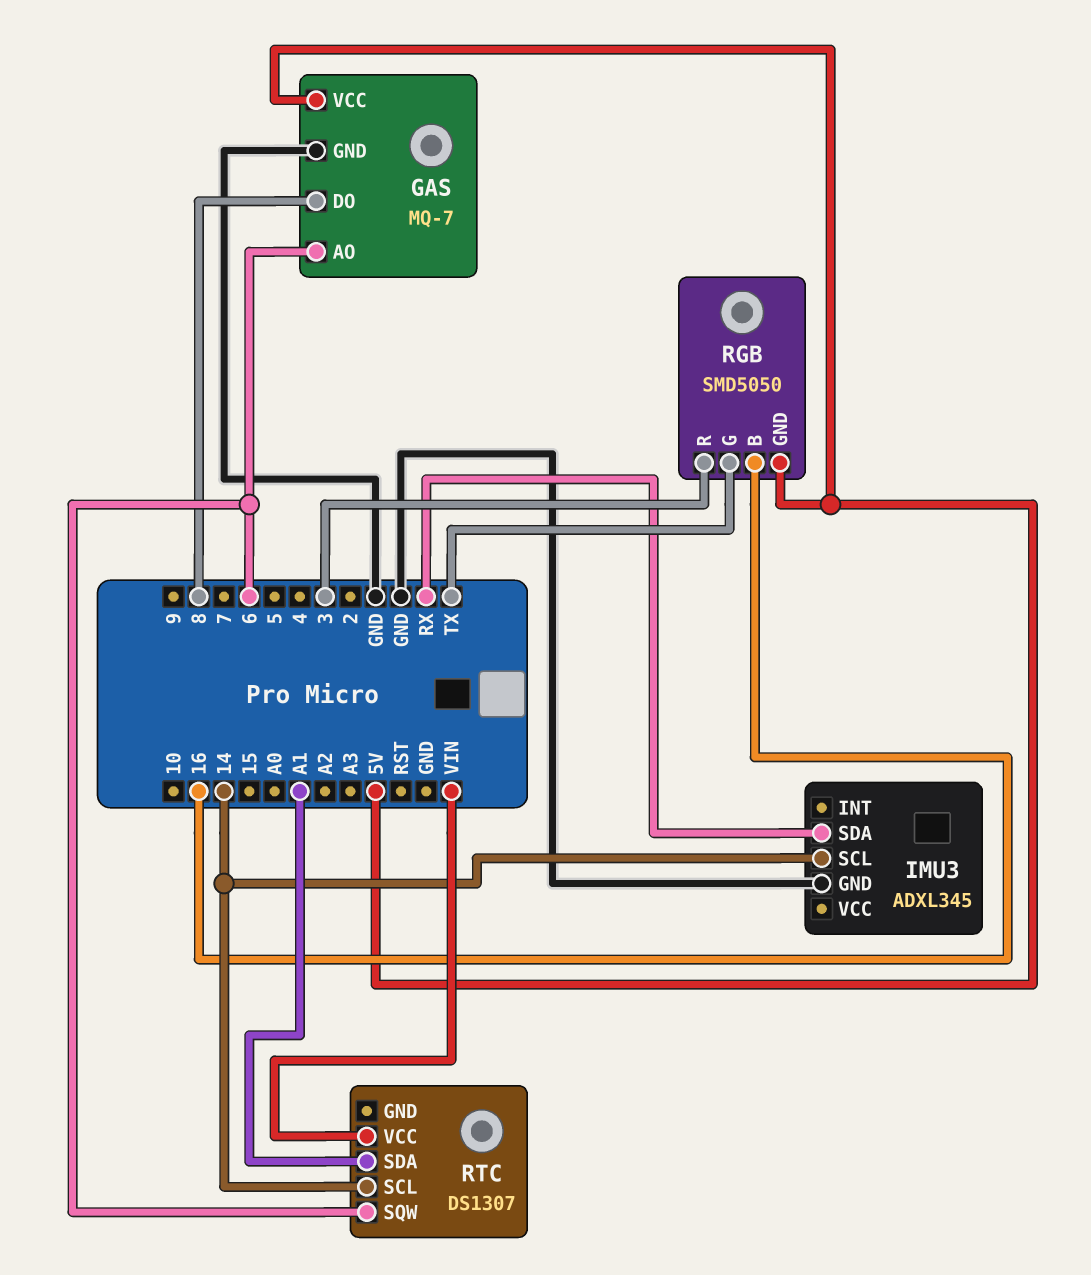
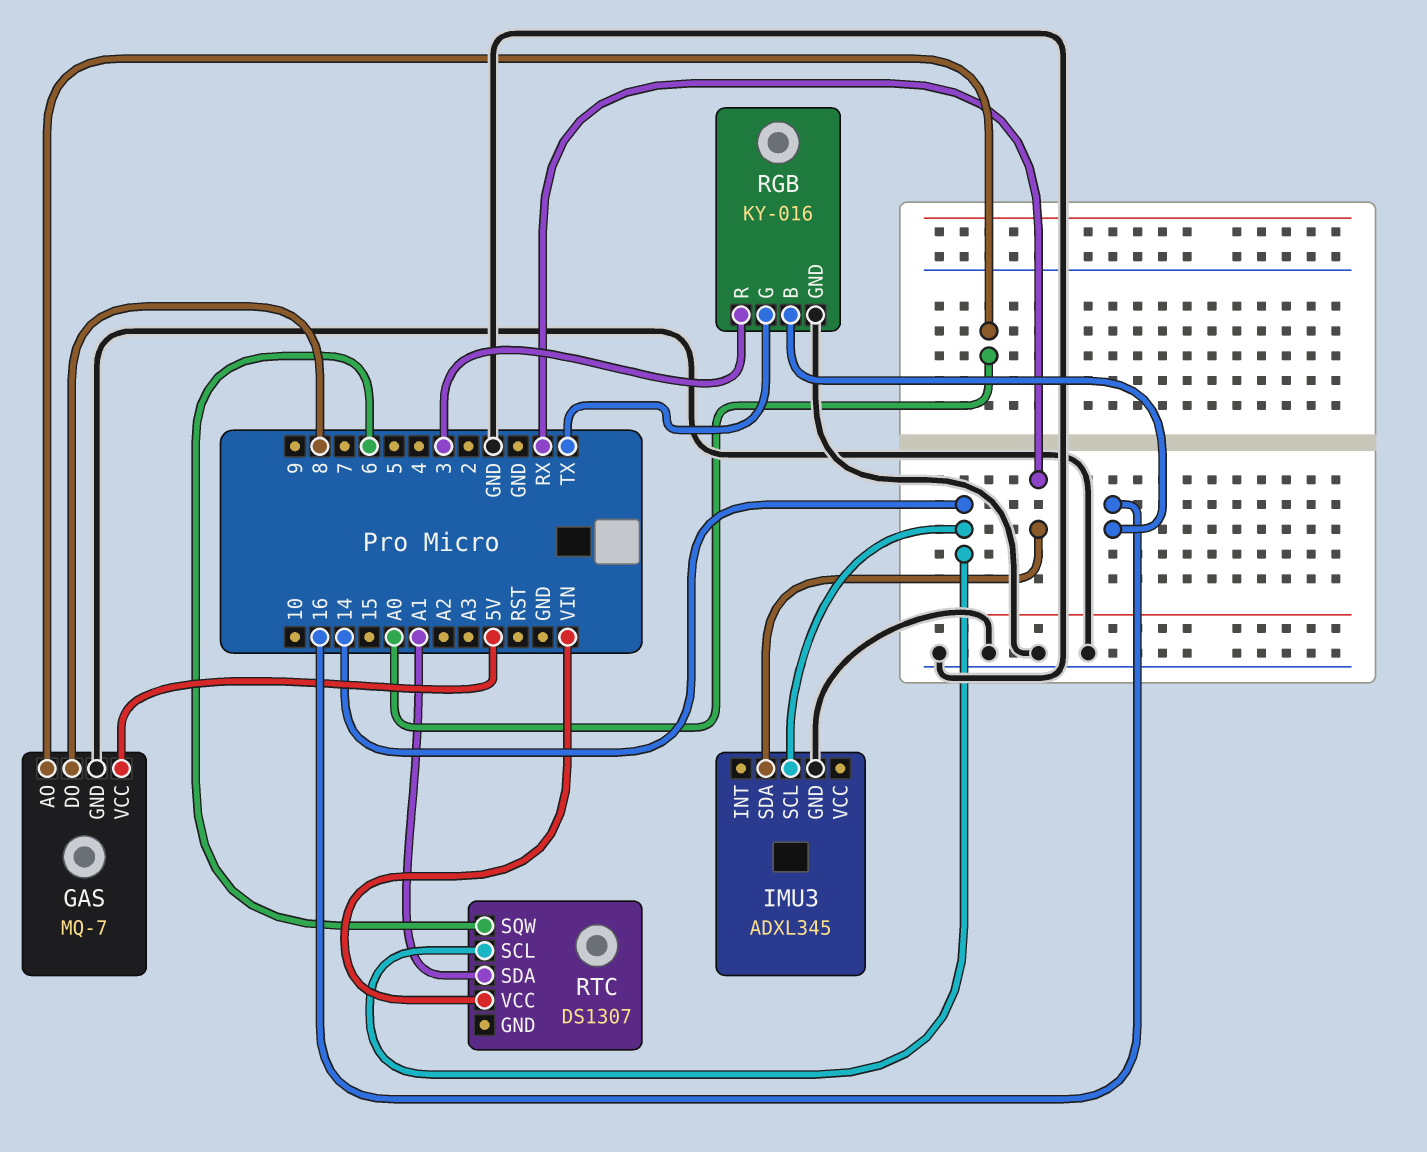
GAS pin AO: 6 -> A0
RGB: SMD5050 -> KY-016
RGB pin GND: 5V -> GND

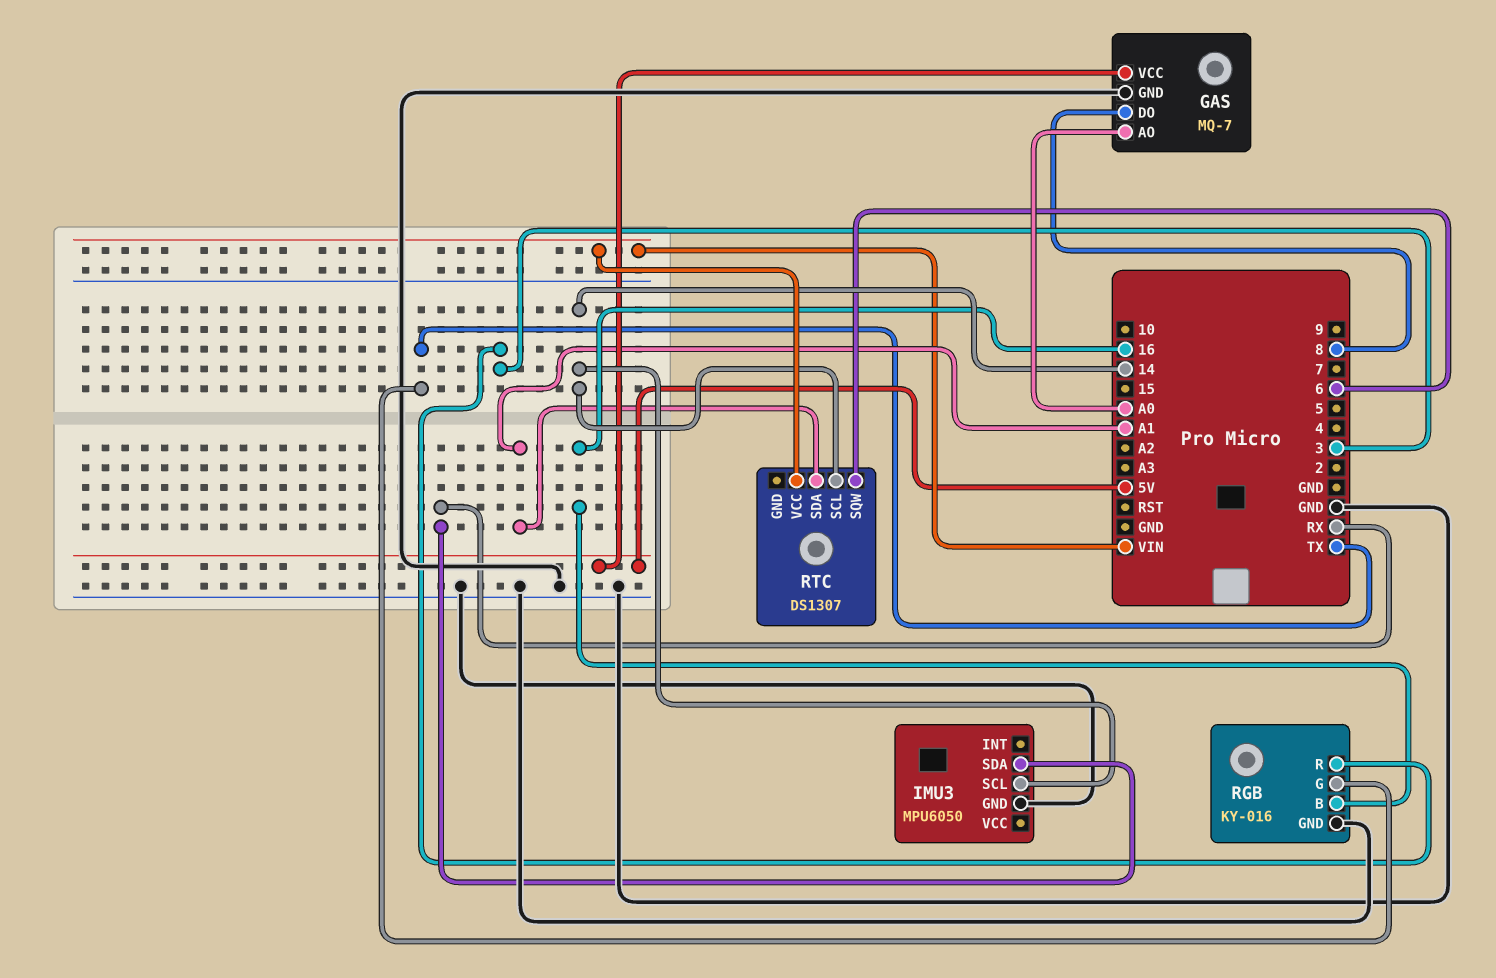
IMU3: ADXL345 -> MPU6050

